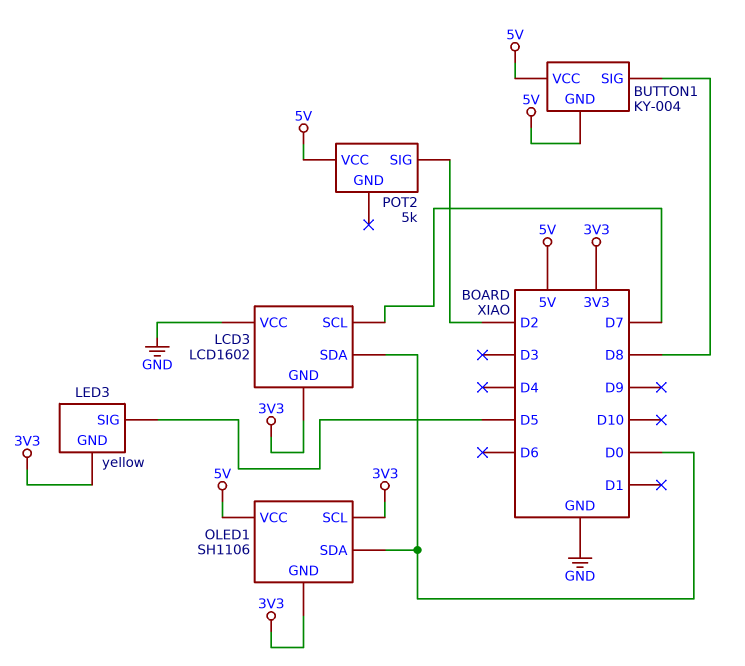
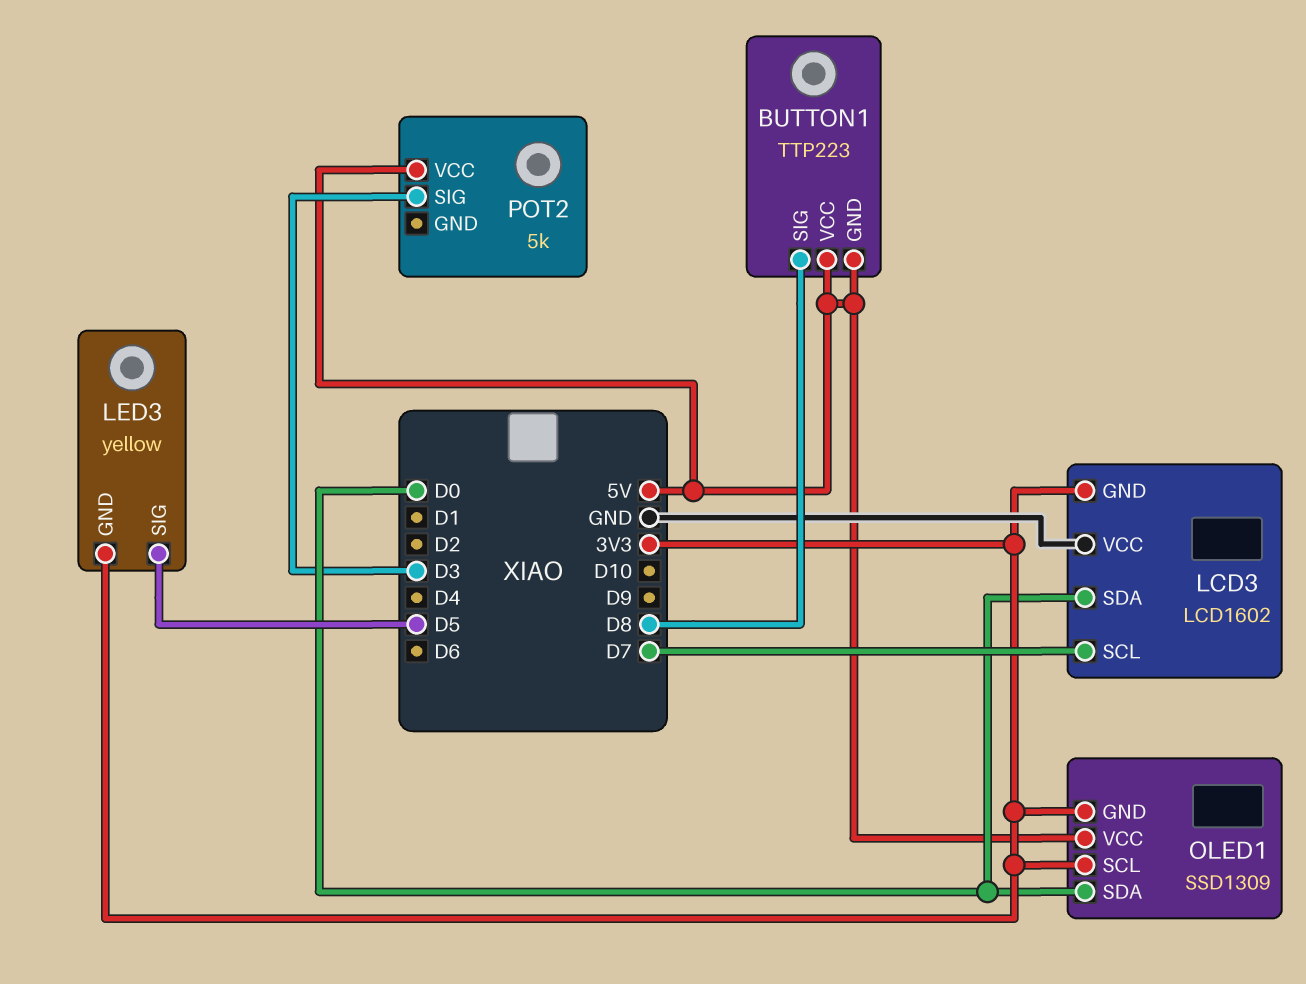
BUTTON1: KY-004 -> TTP223
OLED1: SH1106 -> SSD1309
POT2 pin SIG: D2 -> D3

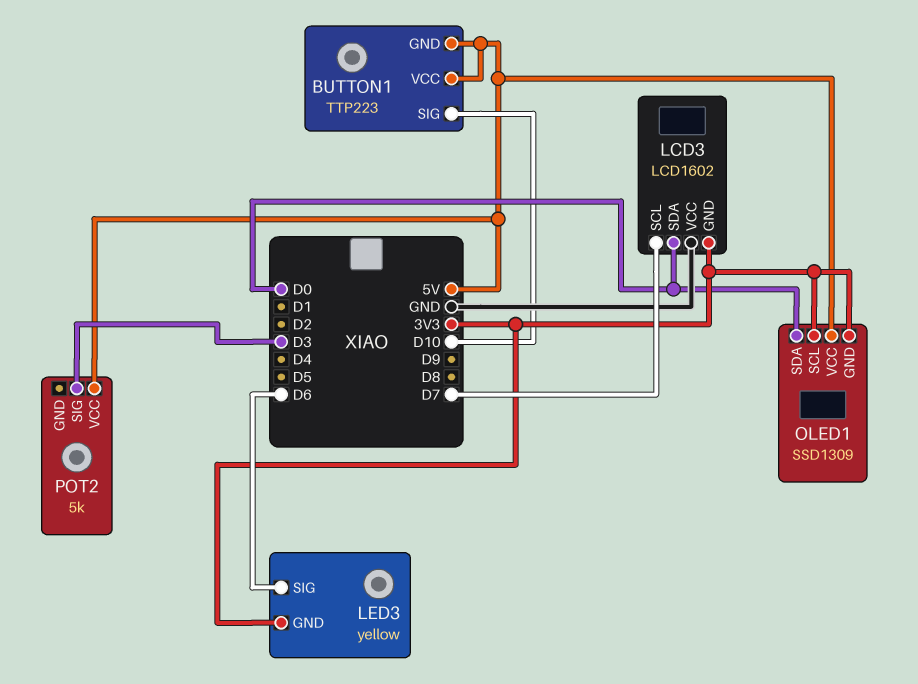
BUTTON1 pin SIG: D8 -> D10
LED3 pin SIG: D5 -> D6

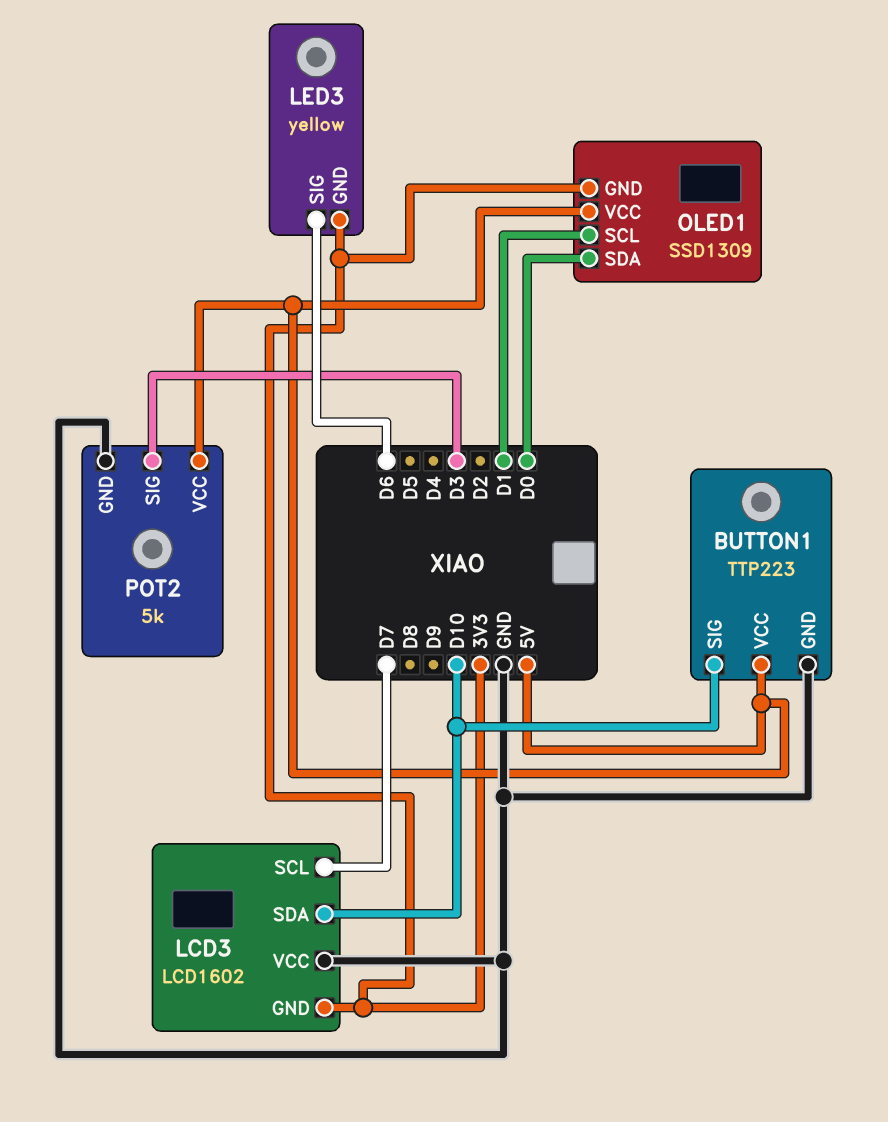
BUTTON1 pin GND: 5V -> GND
LCD3 pin SDA: D0 -> D10
OLED1 pin SCL: 3V3 -> D1
POT2 pin GND: none -> GND

